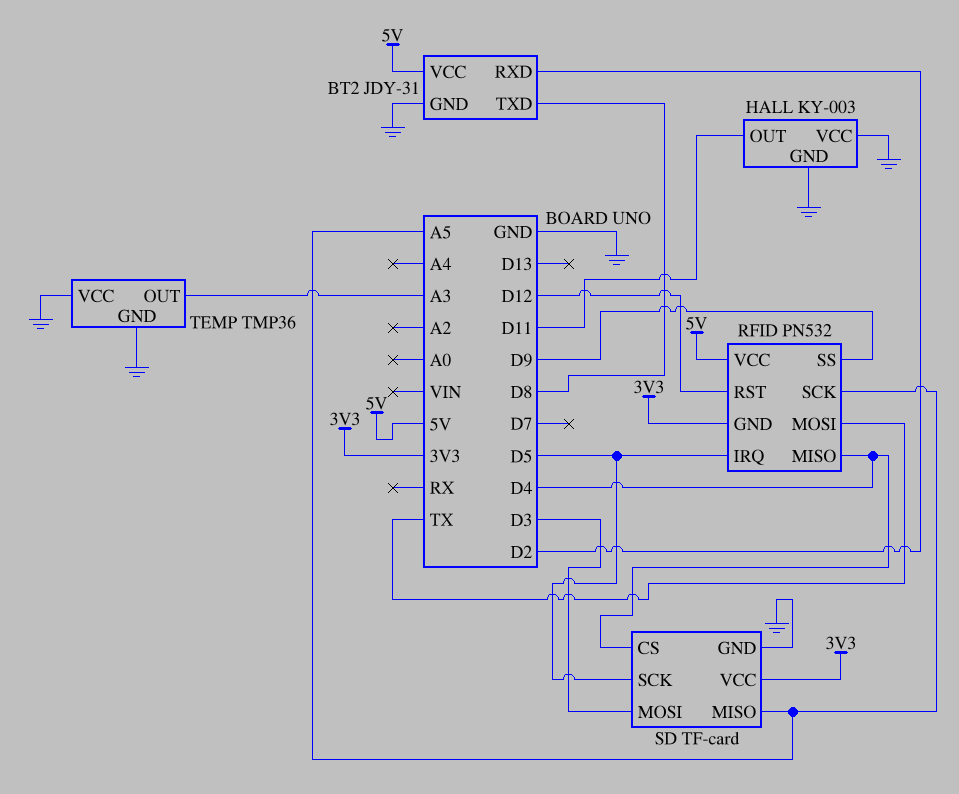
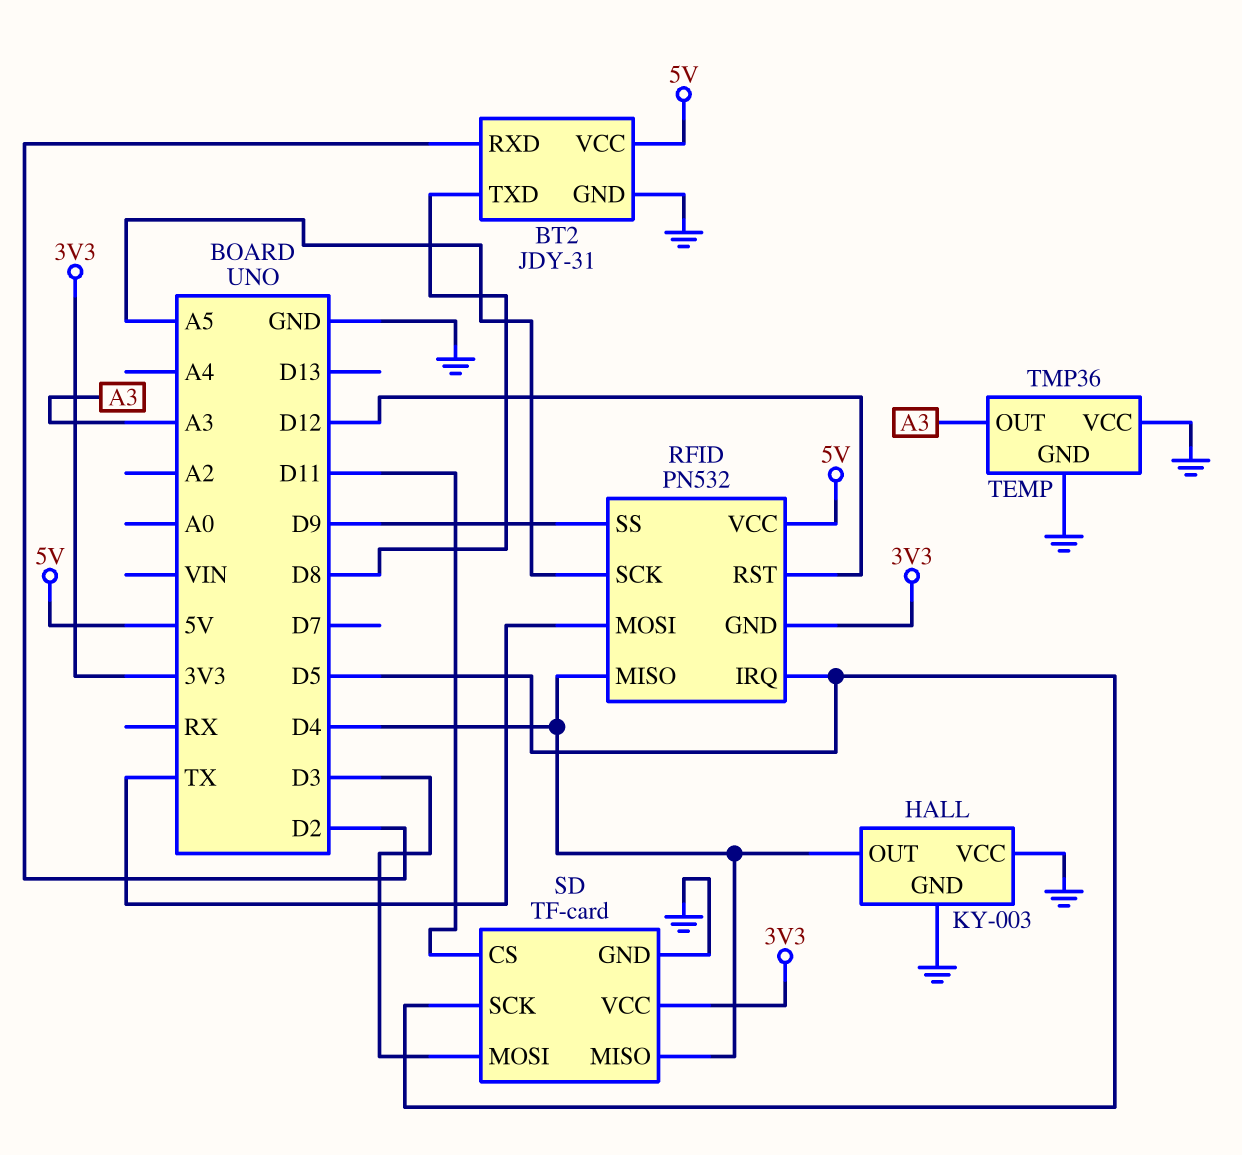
HALL pin OUT: D11 -> D4
SD pin CS: D4 -> D11
SD pin MISO: A5 -> D4

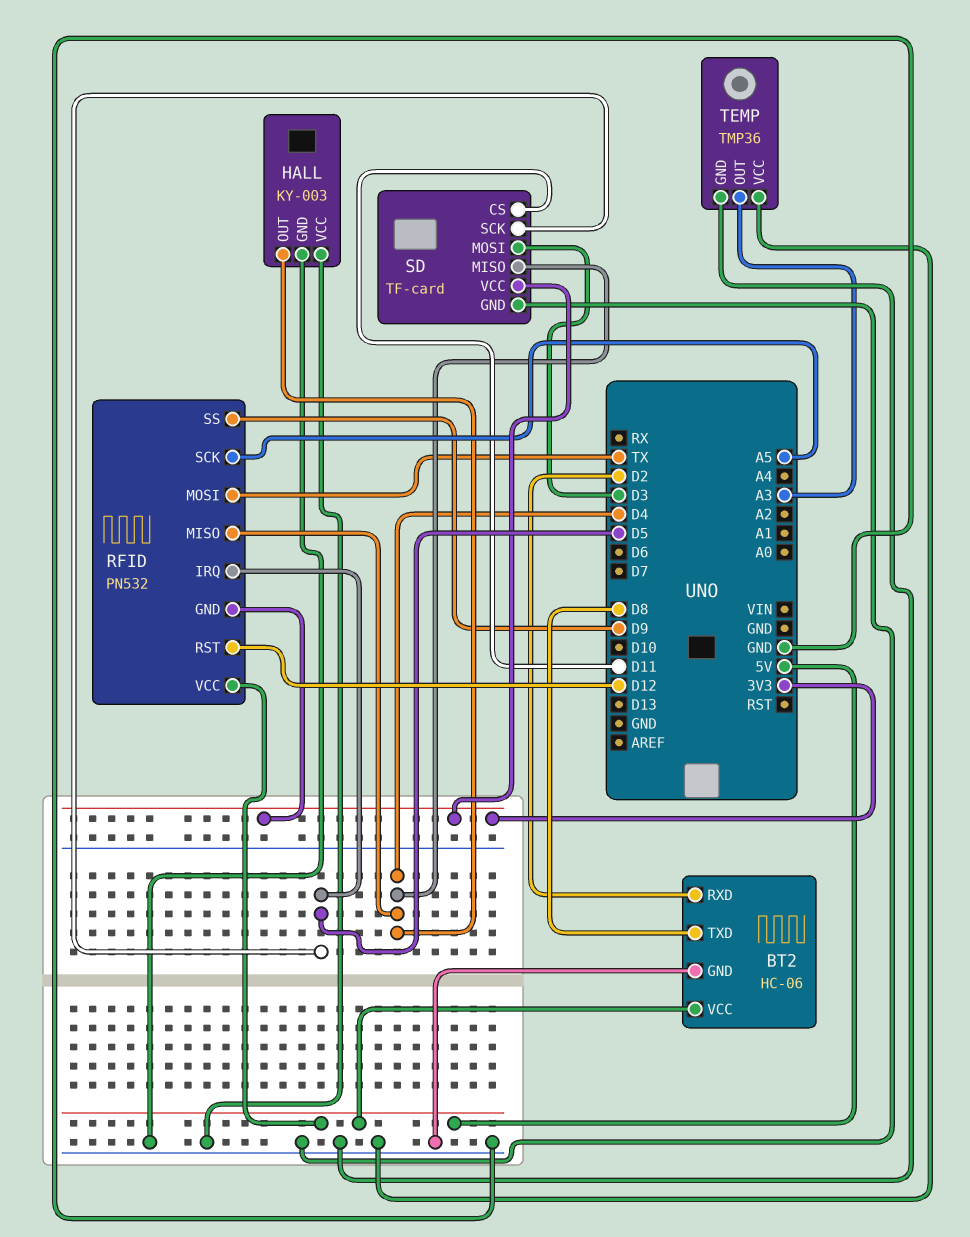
BT2: JDY-31 -> HC-06

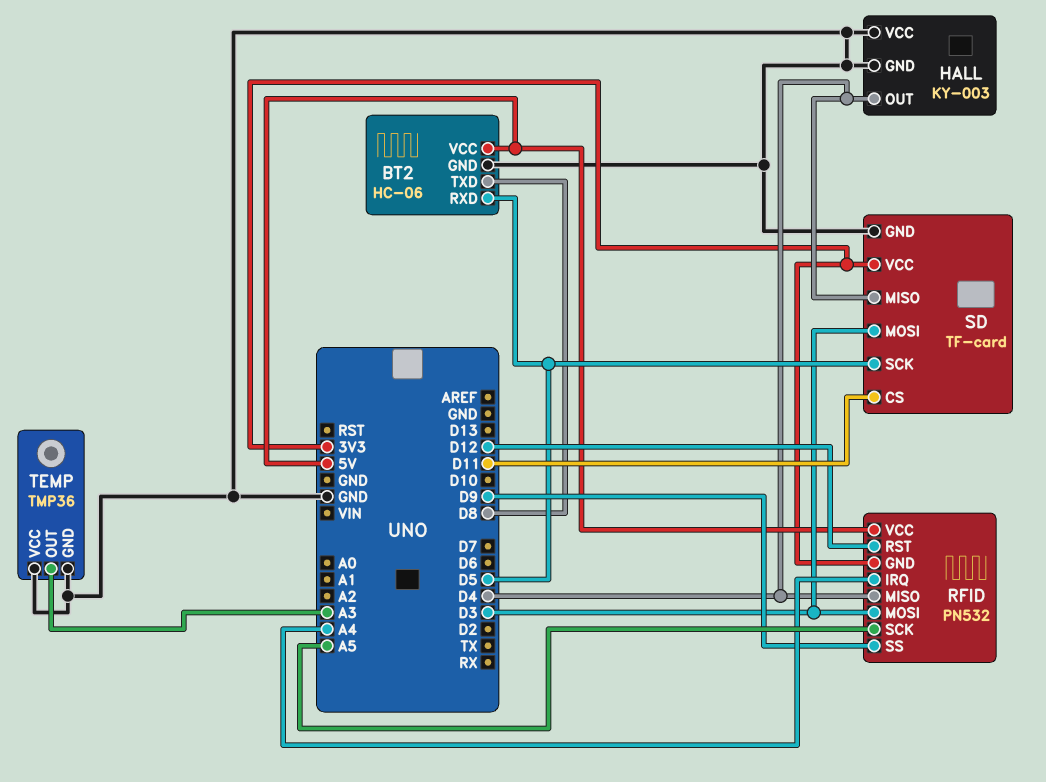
BT2 pin RXD: D2 -> D5
RFID pin IRQ: D5 -> A4
RFID pin MOSI: TX -> D3

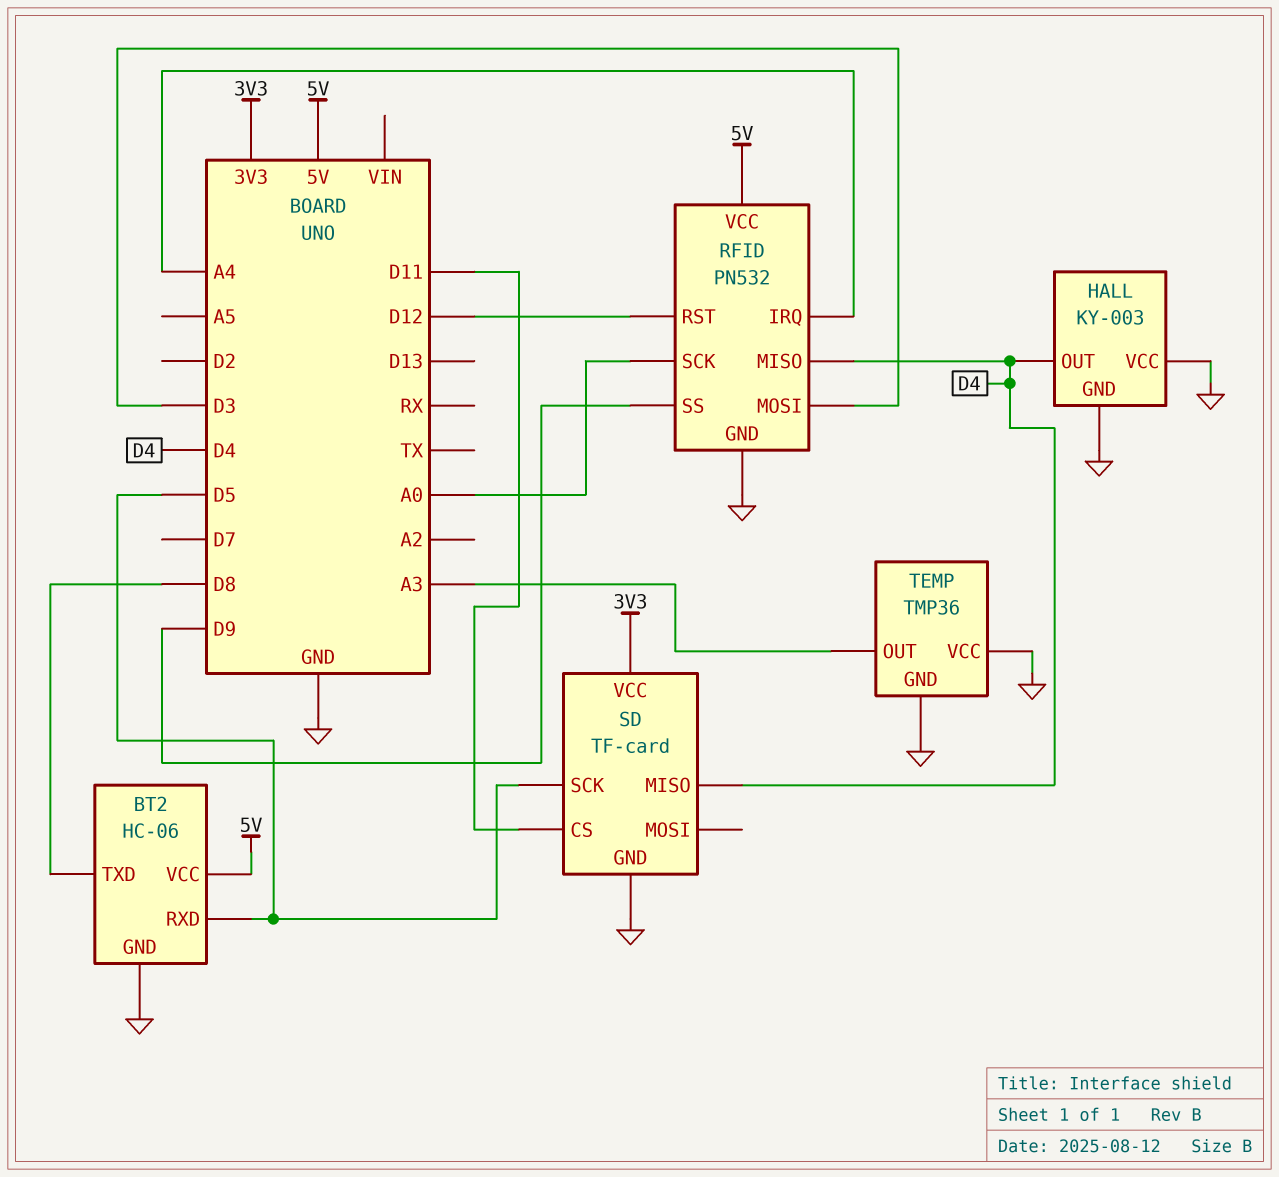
RFID pin GND: 3V3 -> GND
RFID pin SCK: A5 -> A0
SD pin MOSI: D3 -> none

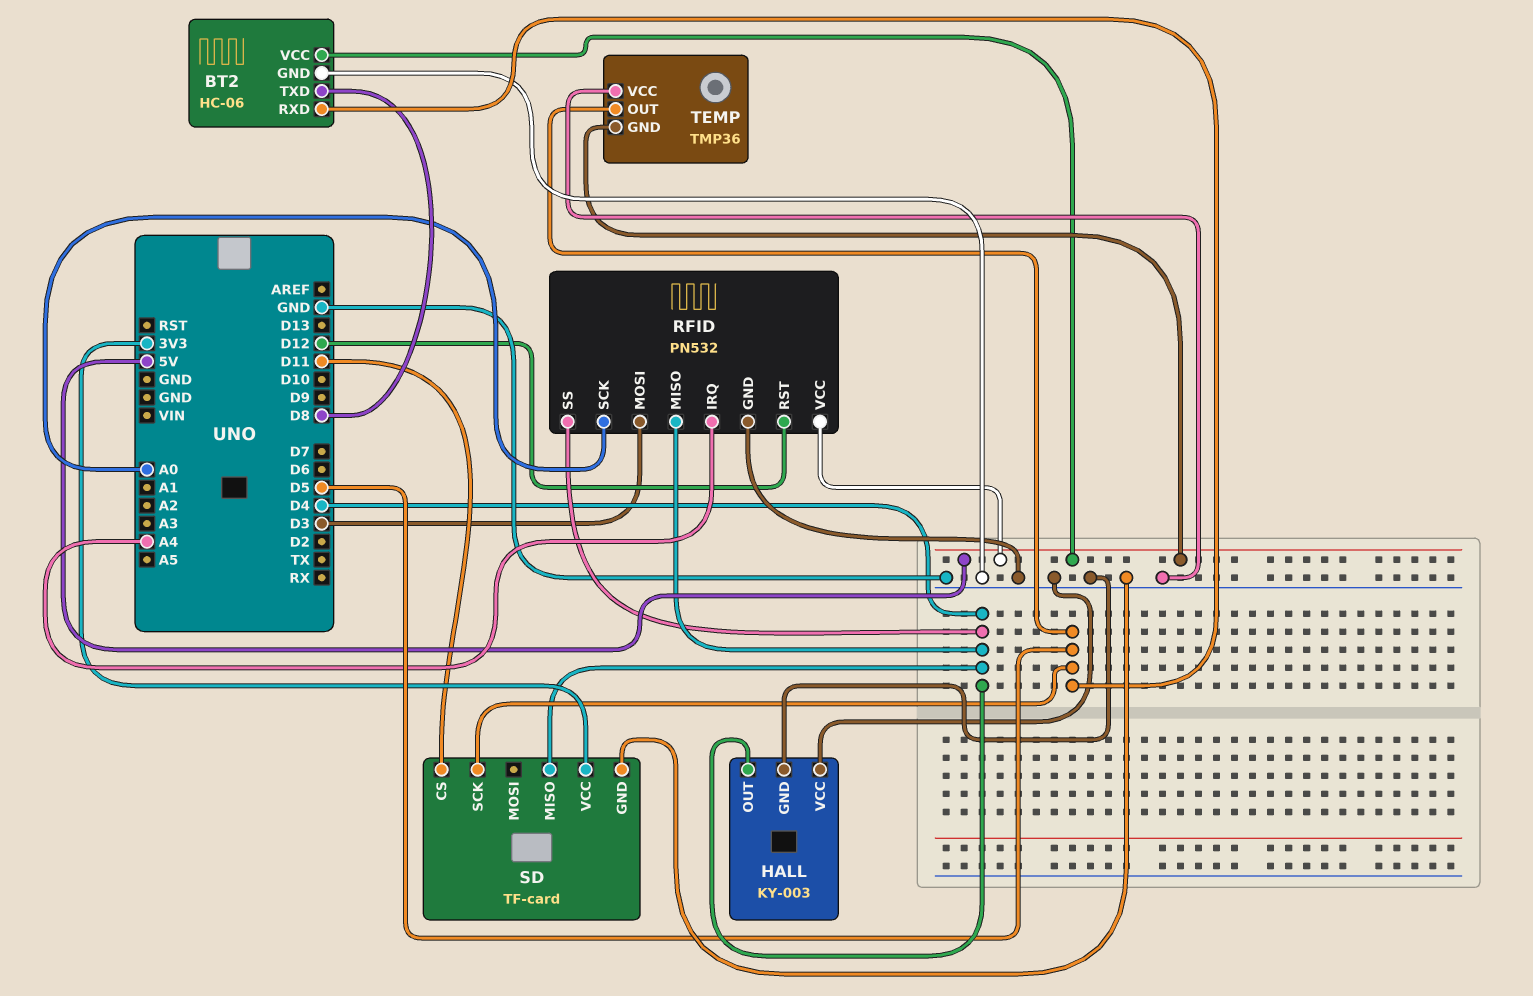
RFID pin SS: D9 -> D4
TEMP pin GND: GND -> 5V
TEMP pin OUT: A3 -> D5

